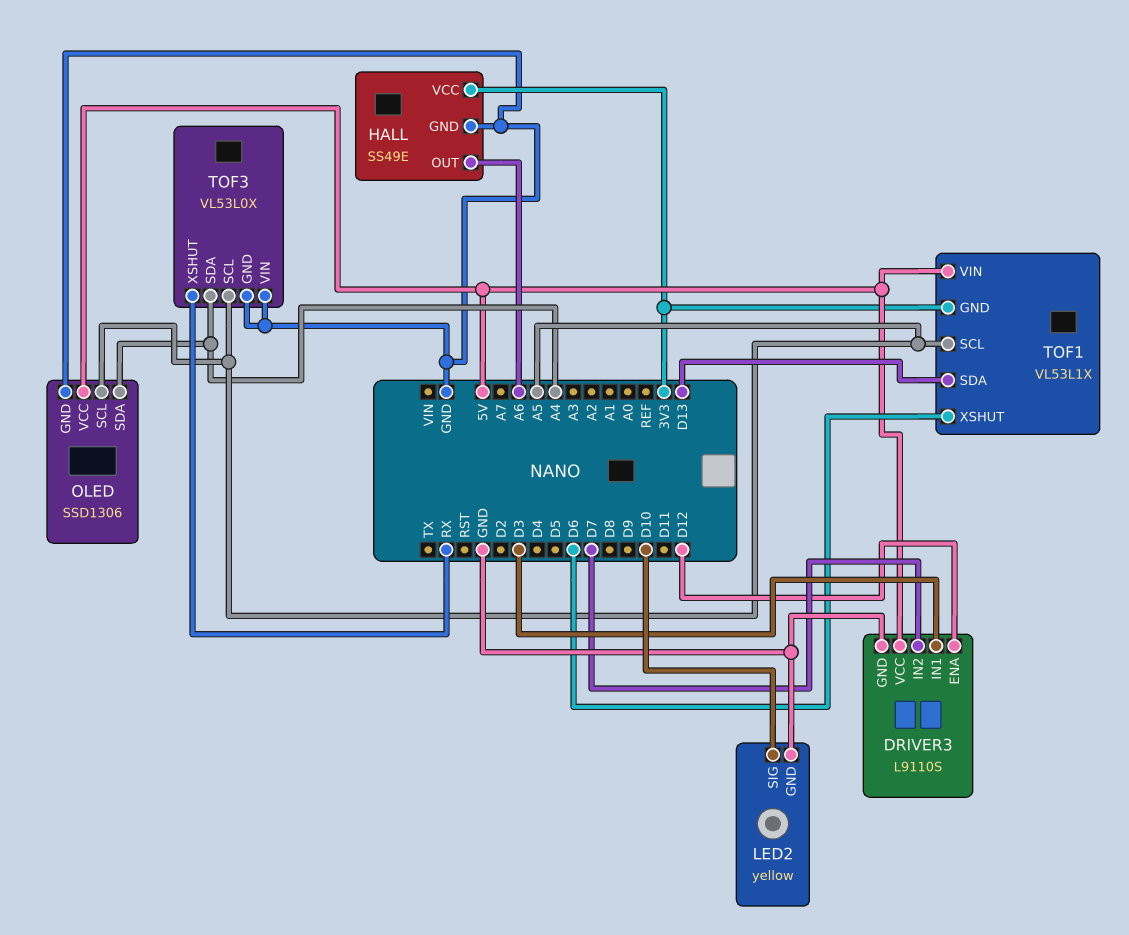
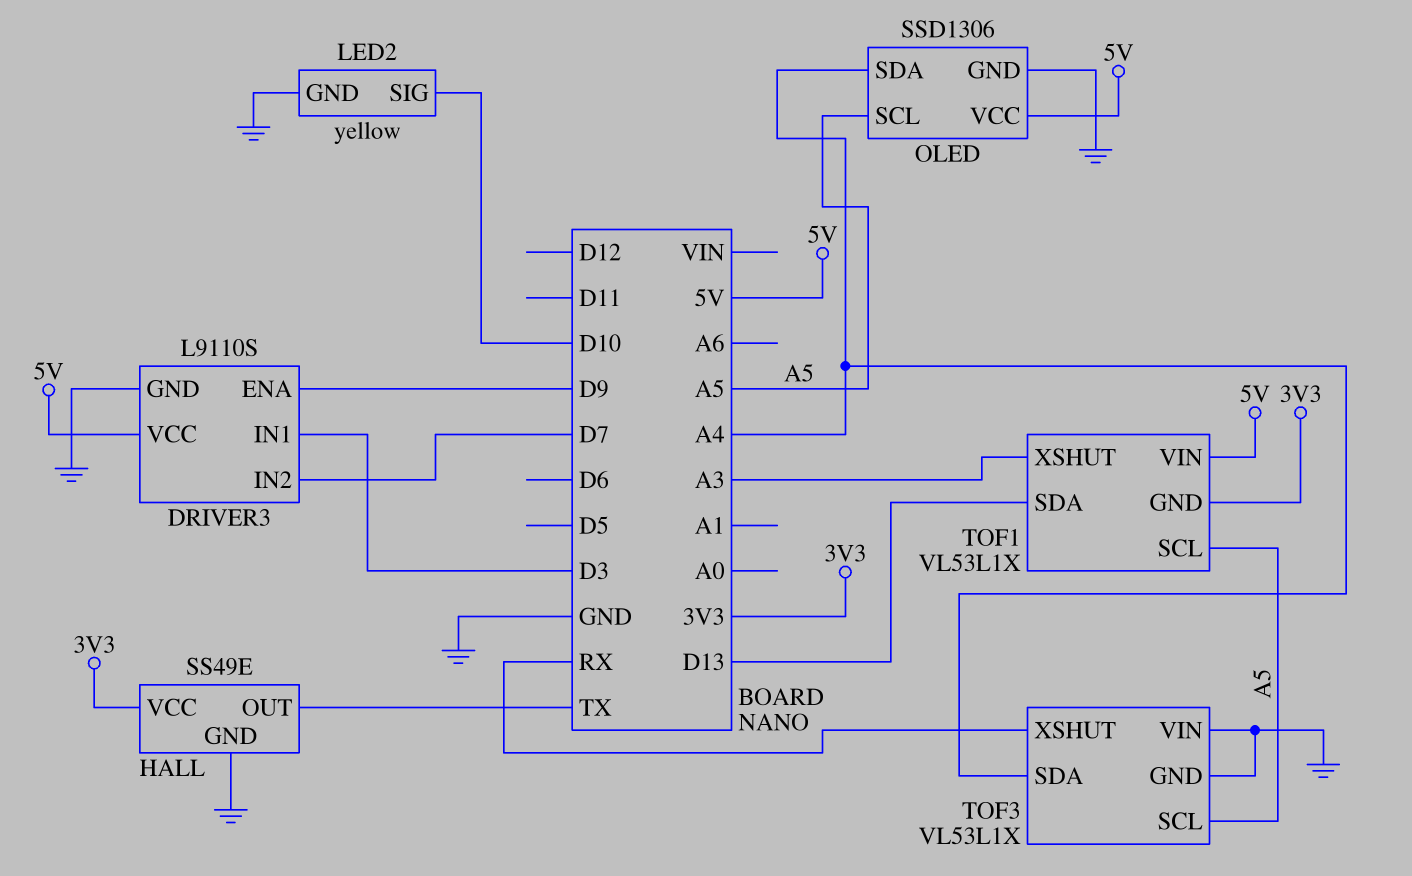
DRIVER3 pin ENA: D12 -> D9
HALL pin OUT: A6 -> TX
TOF1 pin XSHUT: D6 -> A3
TOF3: VL53L0X -> VL53L1X

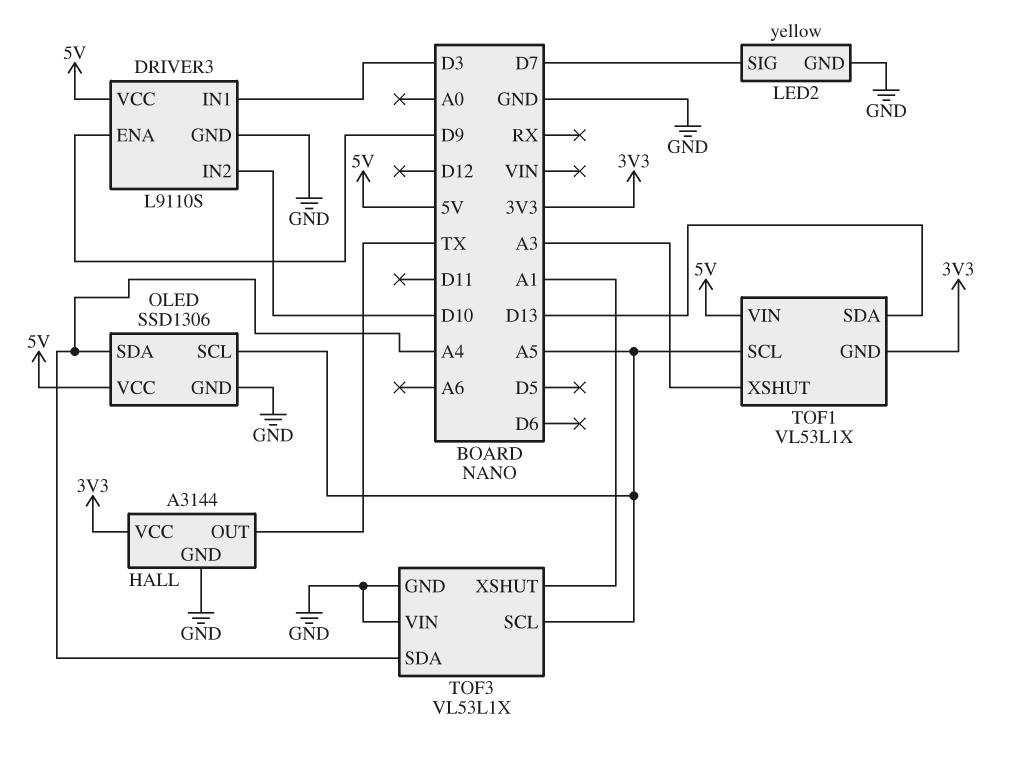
DRIVER3 pin IN2: D7 -> D10
HALL: SS49E -> A3144
LED2 pin SIG: D10 -> D7
TOF3 pin XSHUT: RX -> A1

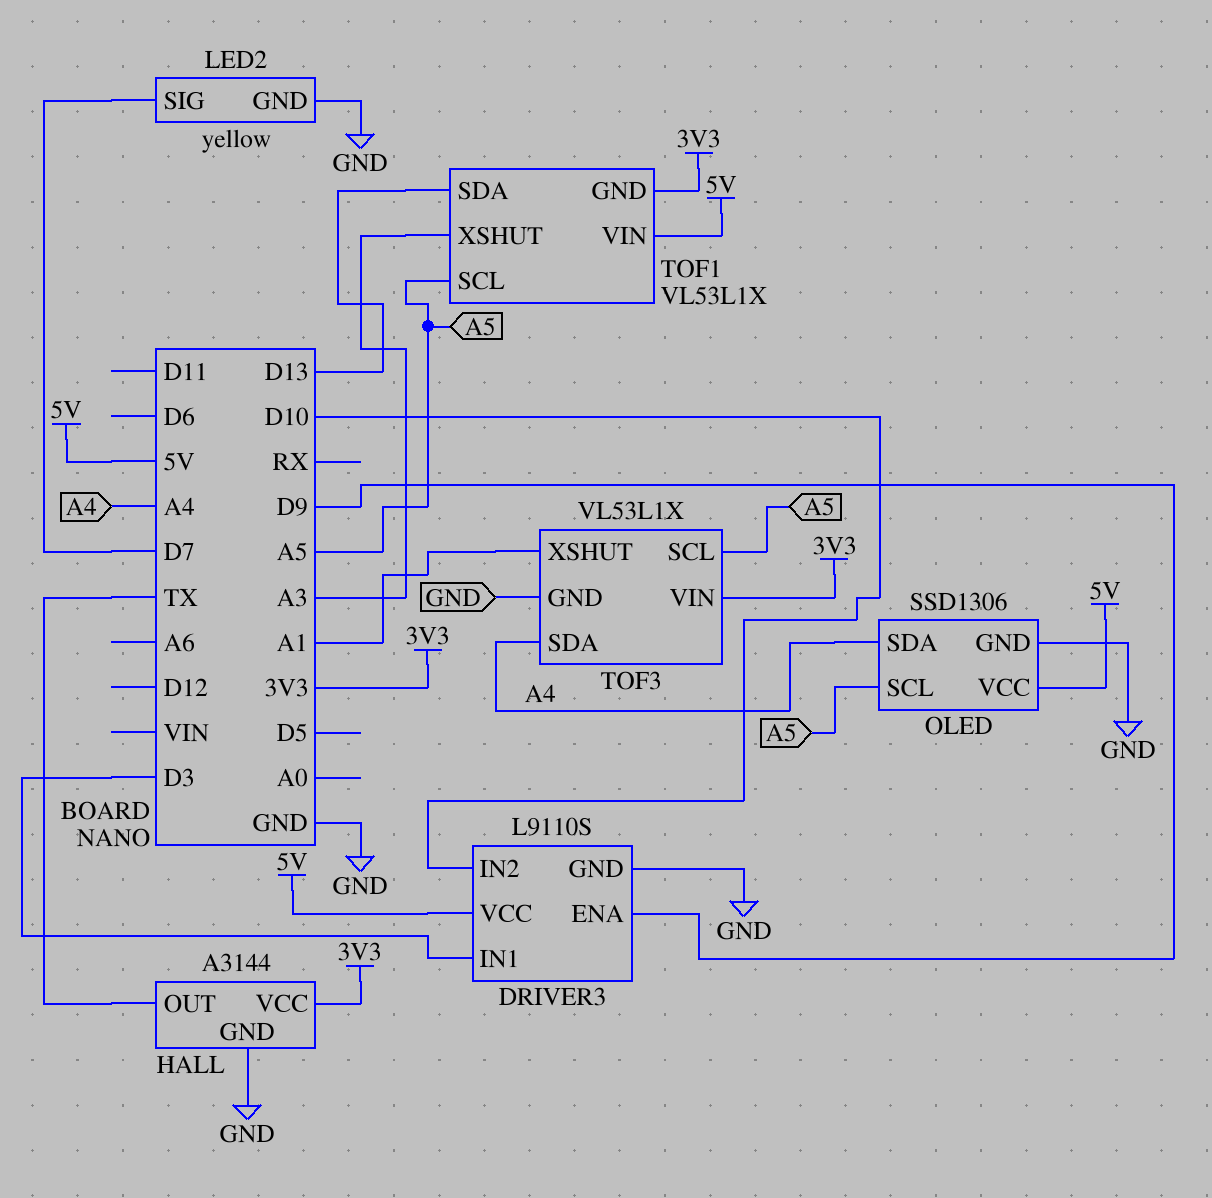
TOF3 pin VIN: GND -> 3V3

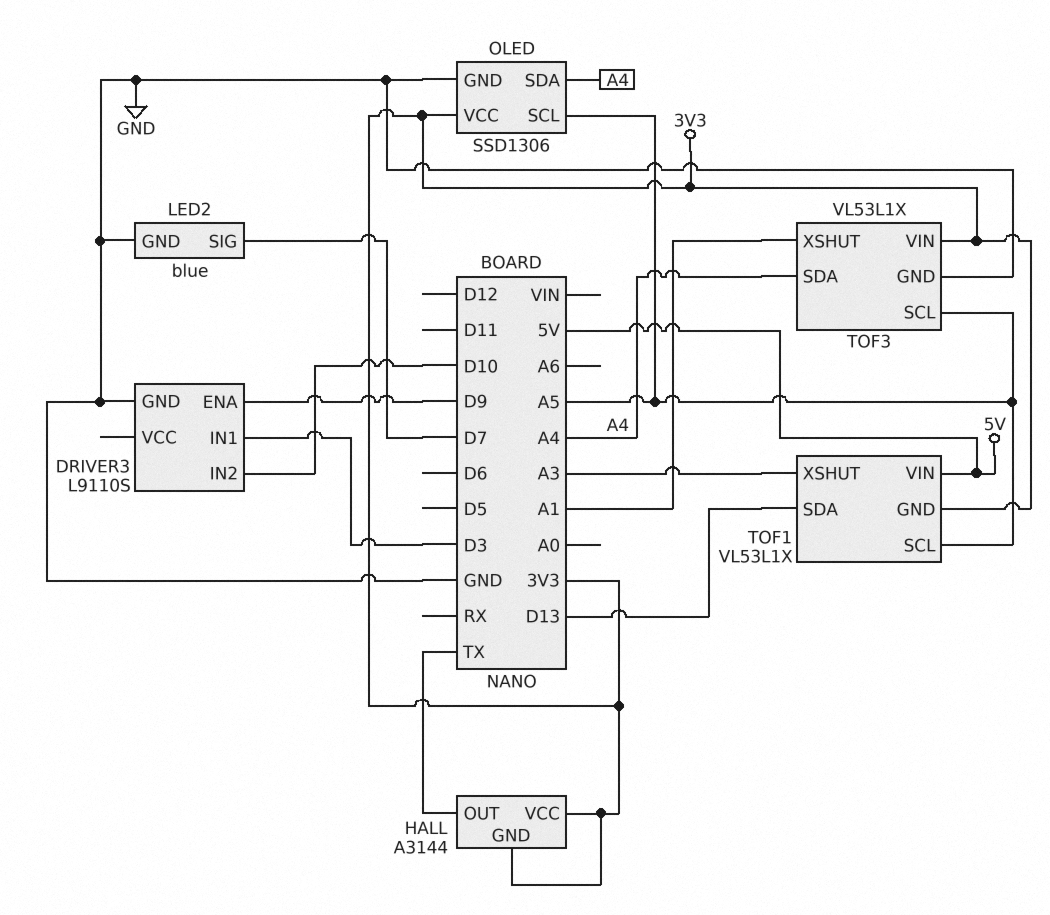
DRIVER3 pin VCC: 5V -> none
HALL pin GND: GND -> 3V3
LED2: yellow -> blue
OLED pin VCC: 5V -> 3V3

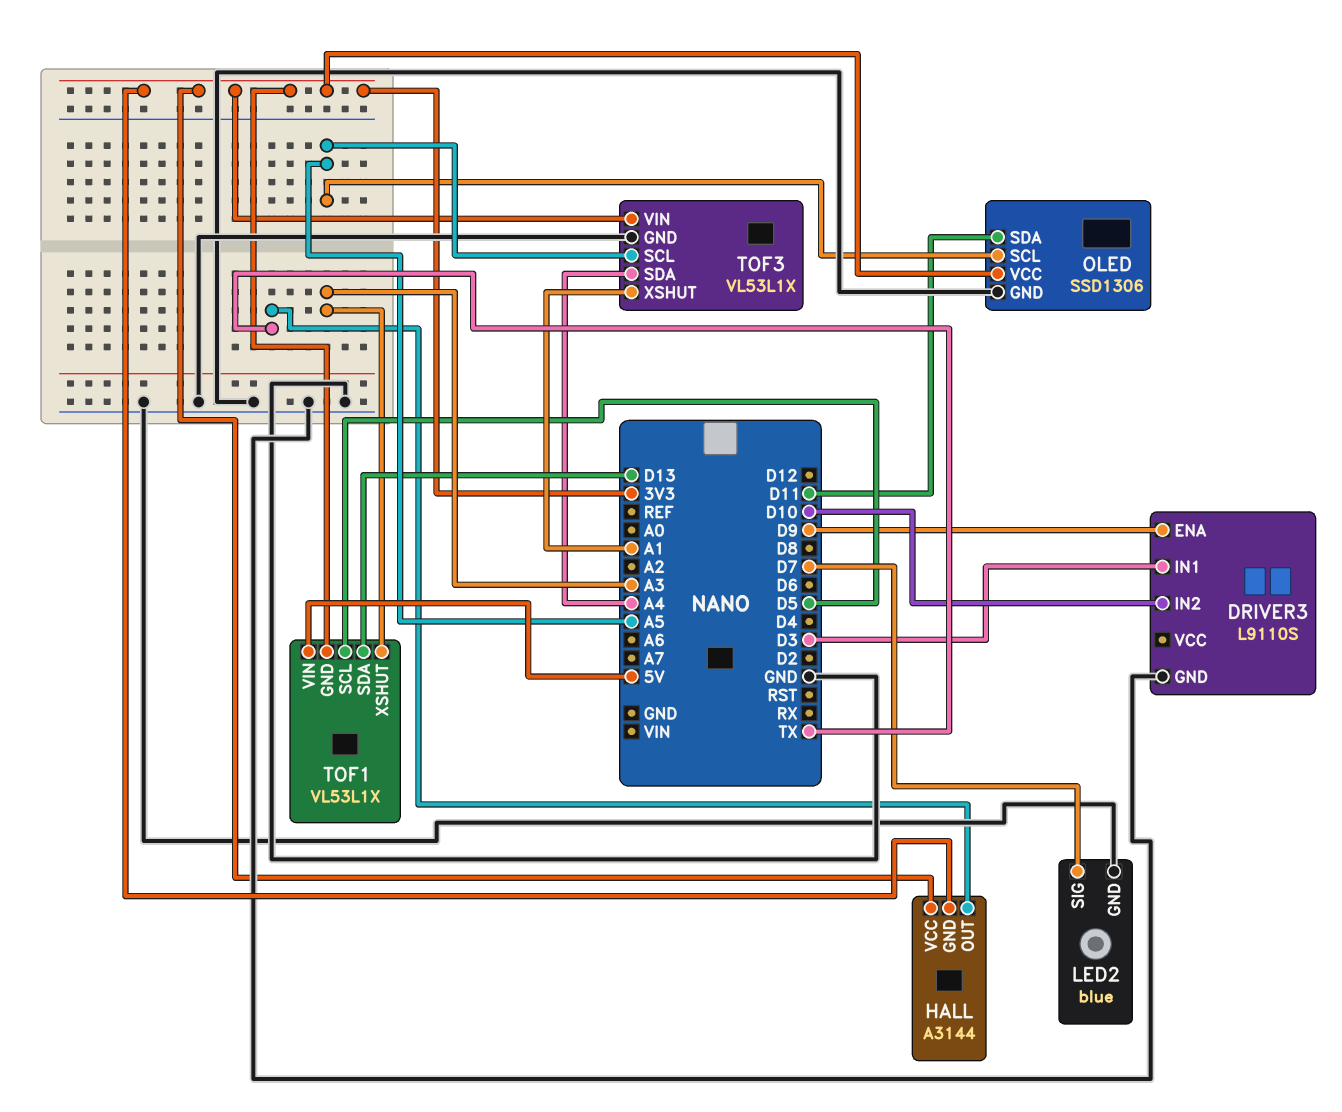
OLED pin SDA: A4 -> D11
TOF1 pin SCL: A5 -> D5

